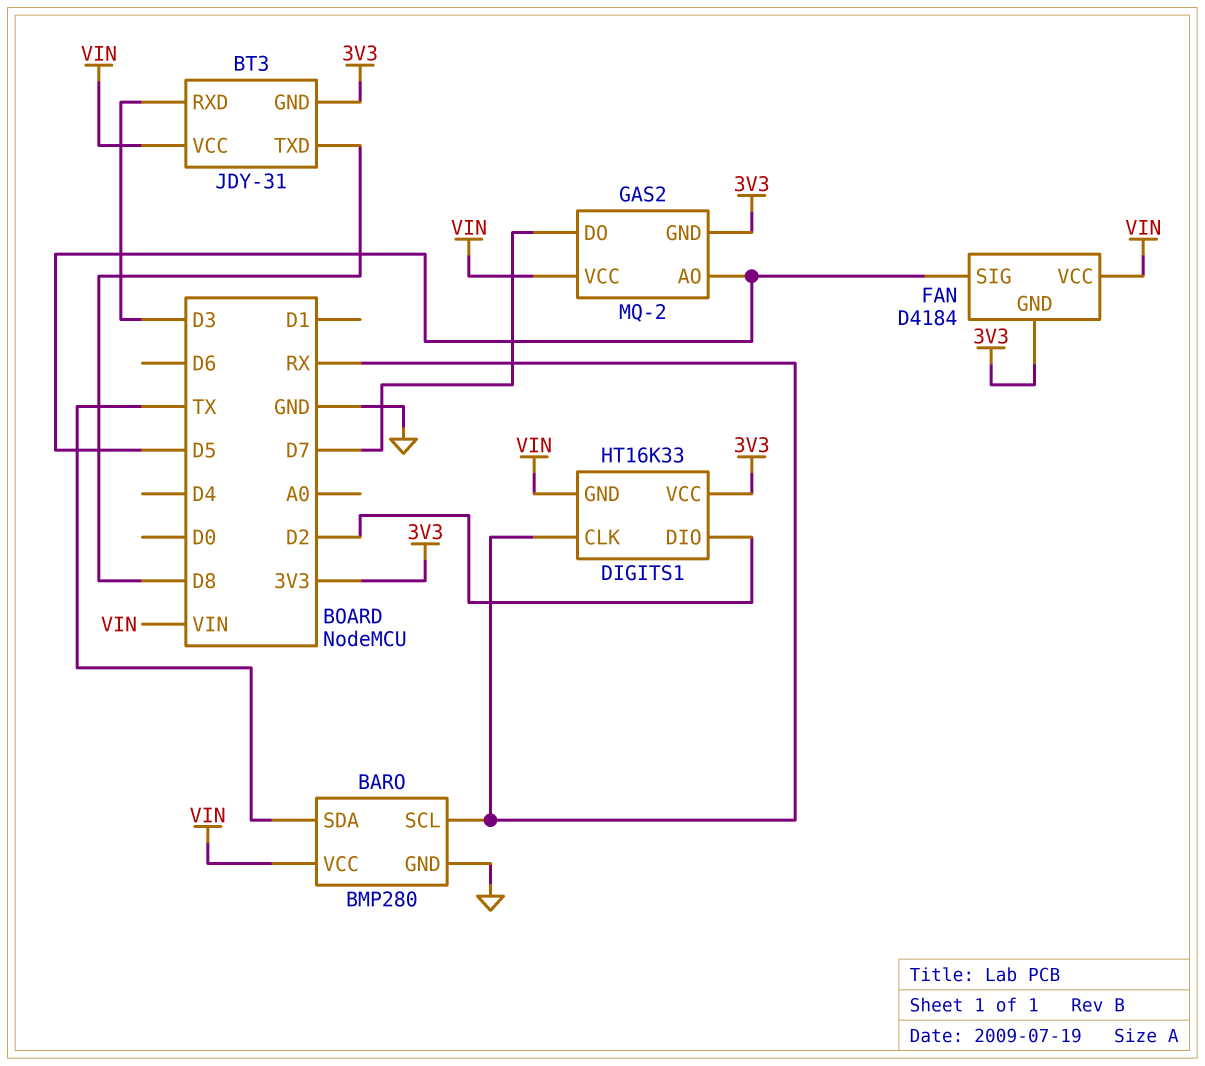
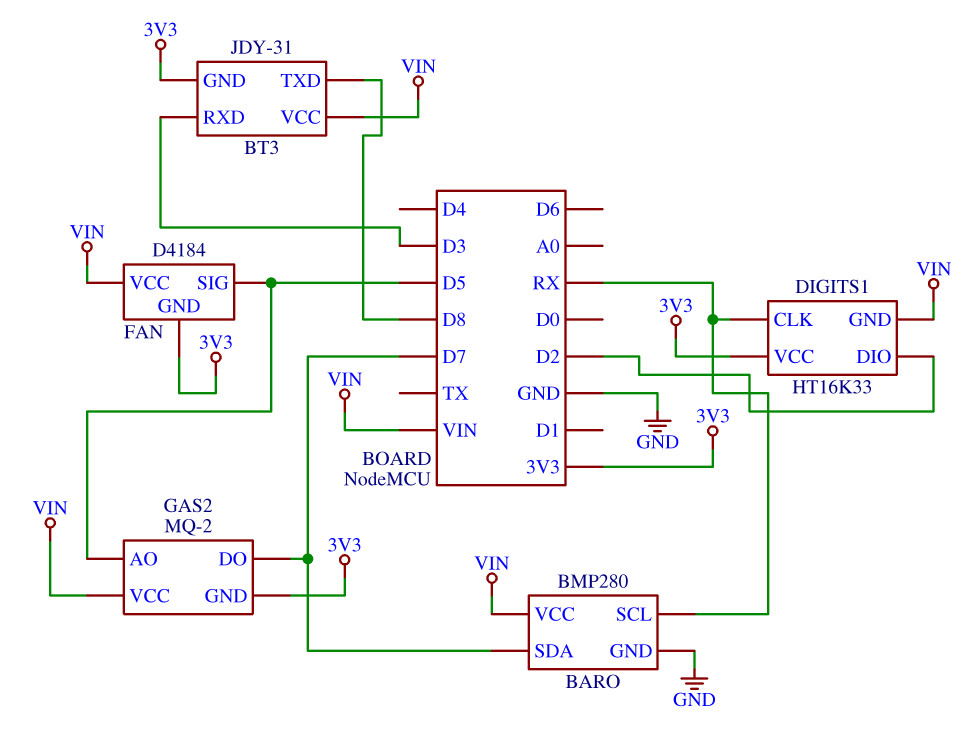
BARO pin SDA: TX -> D7

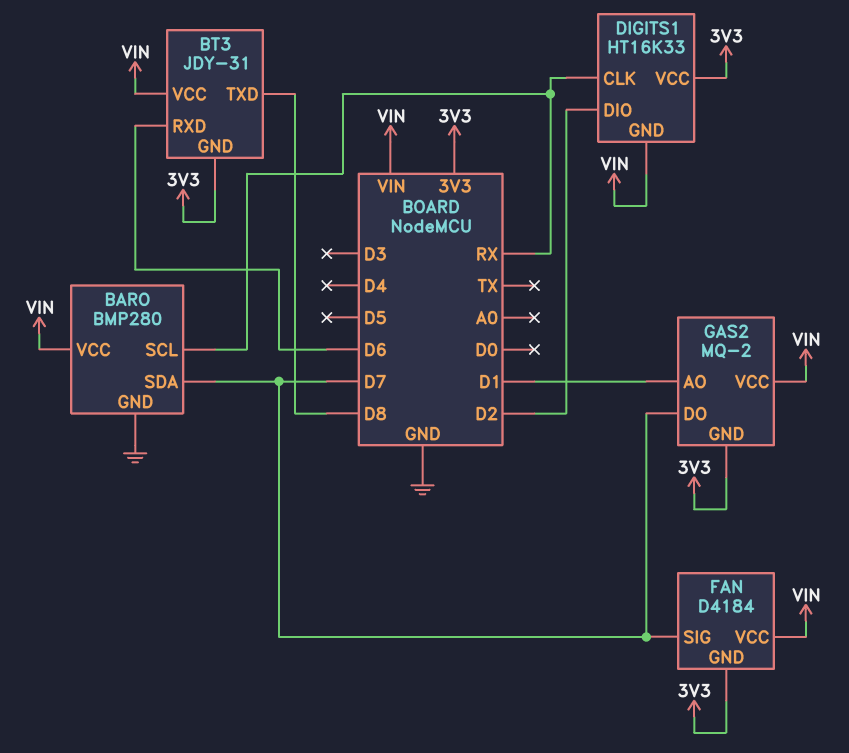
BT3 pin RXD: D3 -> D6
FAN pin SIG: D5 -> D7
GAS2 pin AO: D5 -> D1

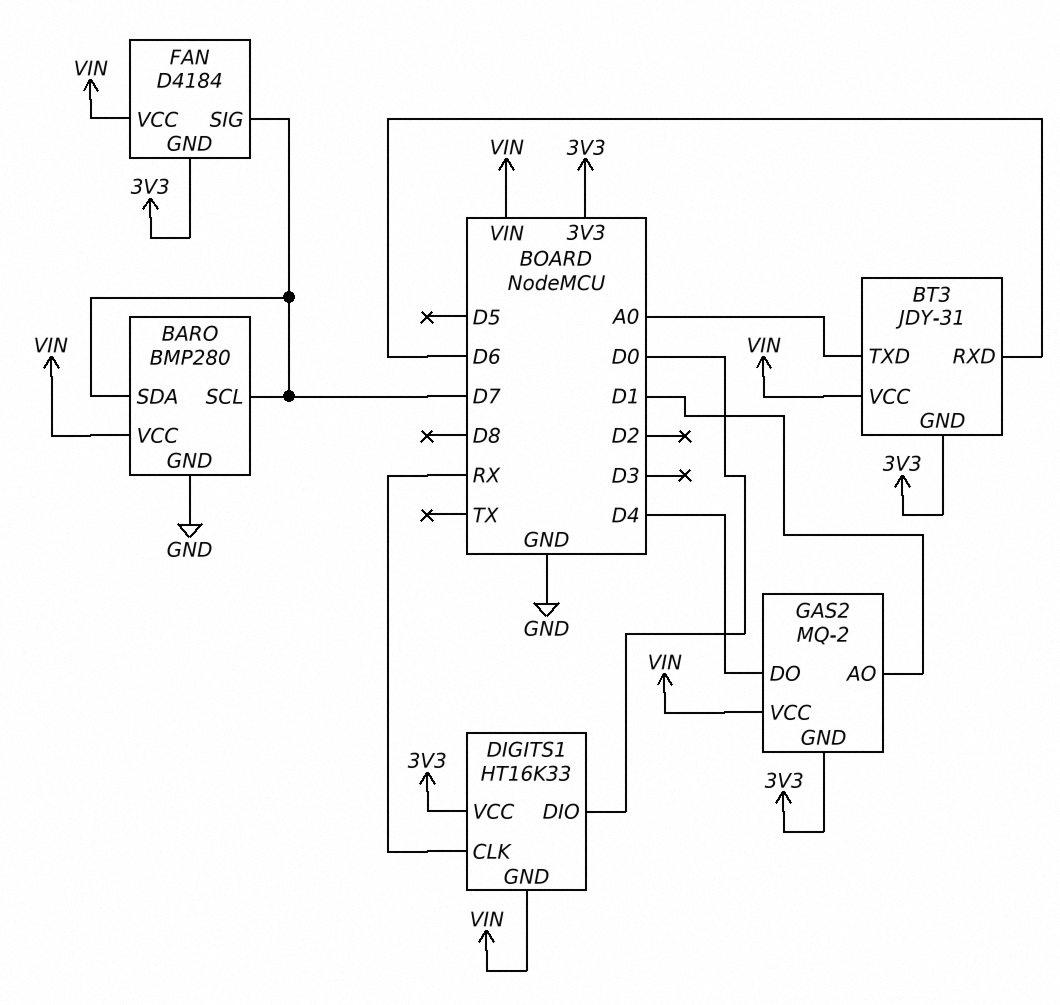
BARO pin SCL: RX -> D7
BT3 pin TXD: D8 -> A0
DIGITS1 pin DIO: D2 -> D0
GAS2 pin DO: D7 -> D4

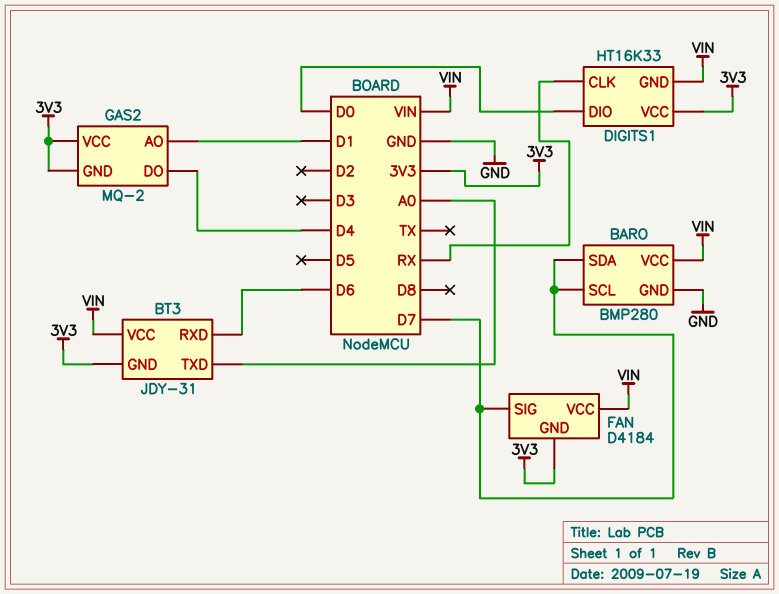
GAS2 pin VCC: VIN -> 3V3

